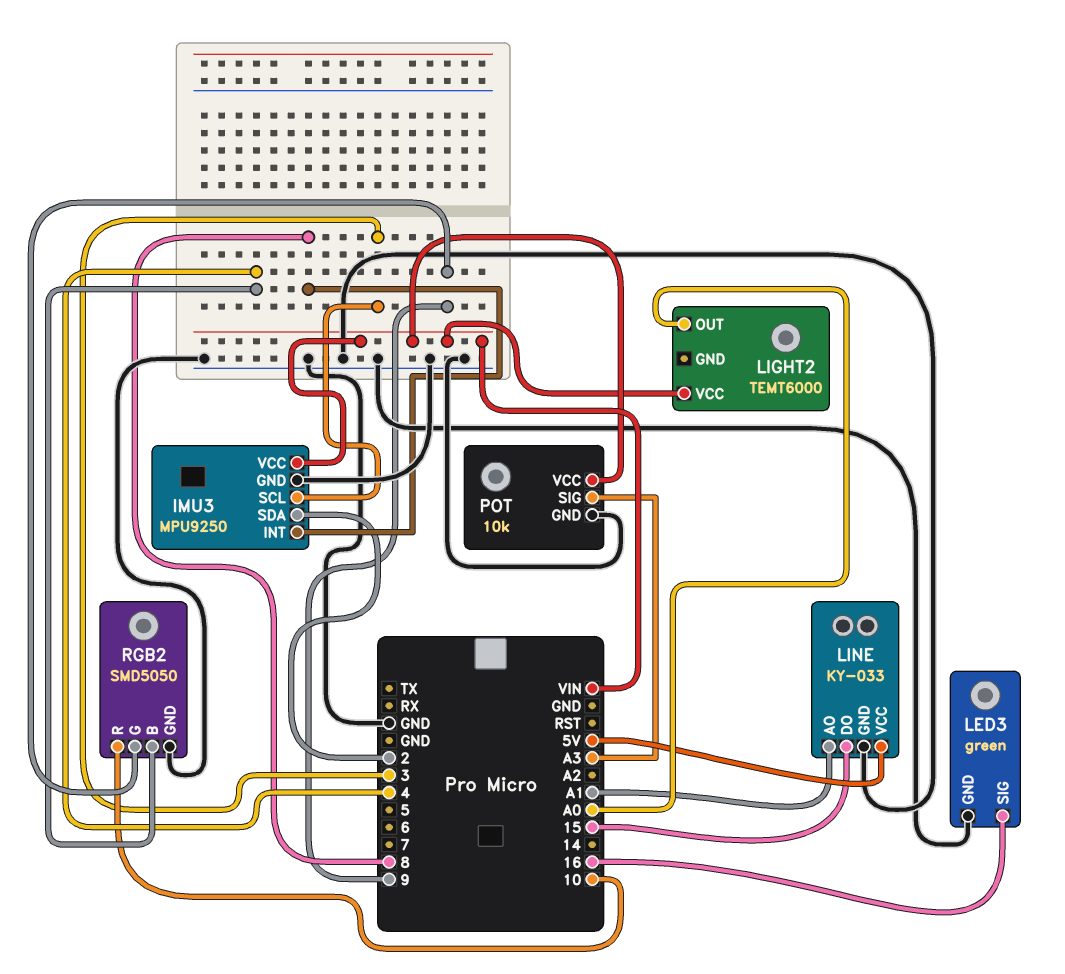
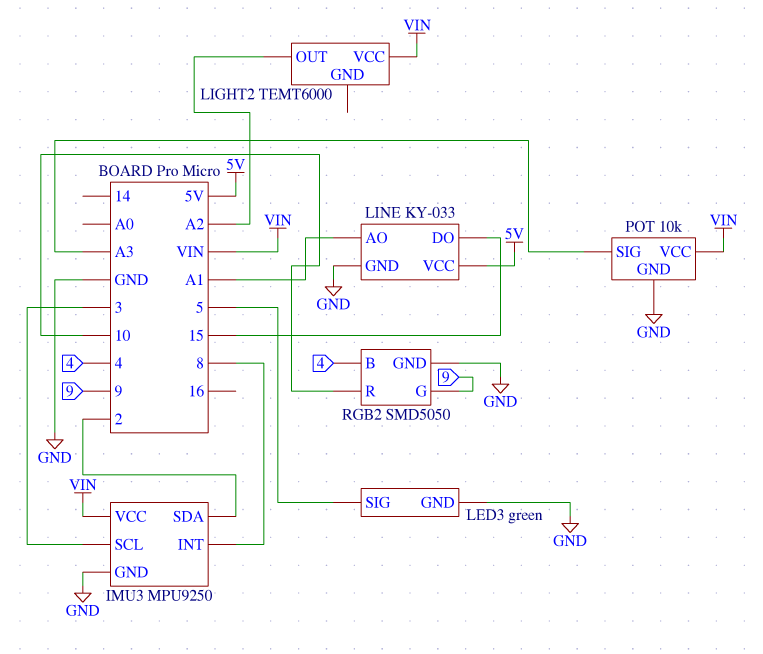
LED3 pin SIG: 16 -> 5
LIGHT2 pin OUT: A0 -> A2

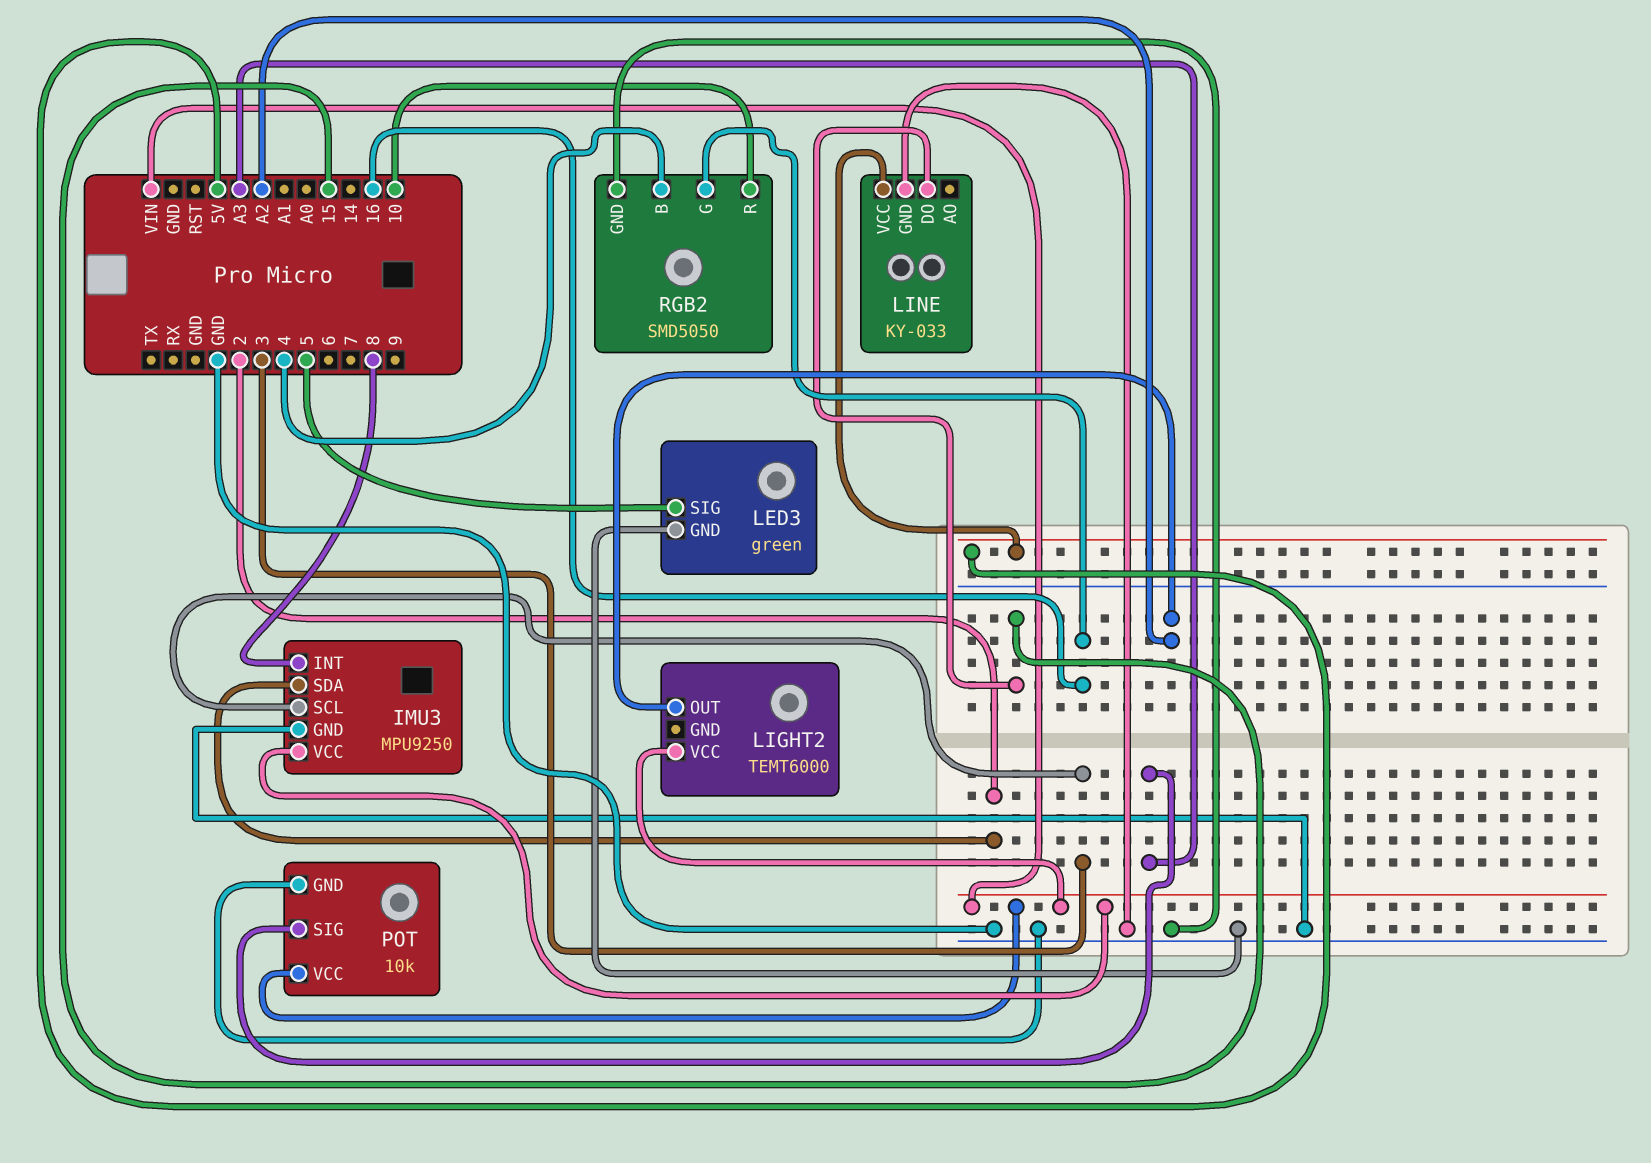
LINE pin AO: A1 -> none
RGB2 pin G: 9 -> 16

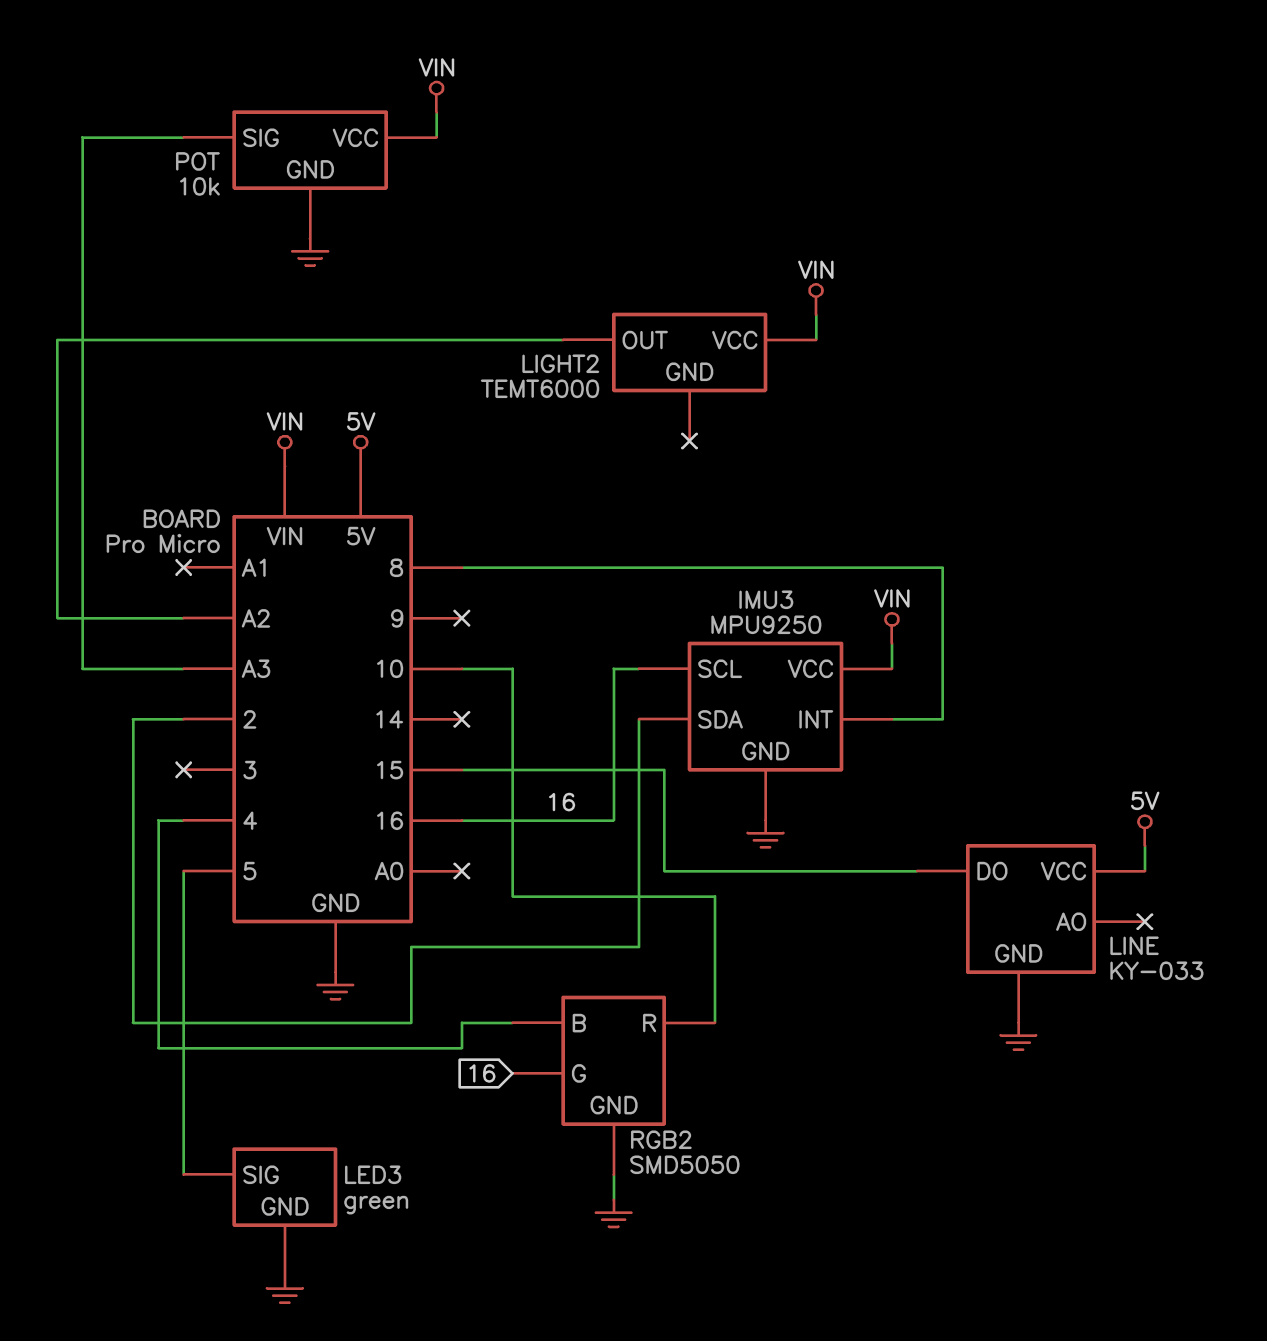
IMU3 pin SCL: 3 -> 16

